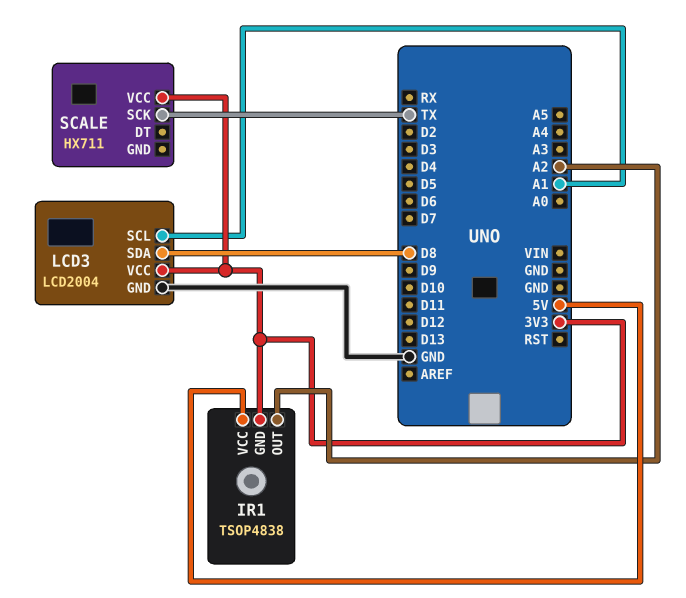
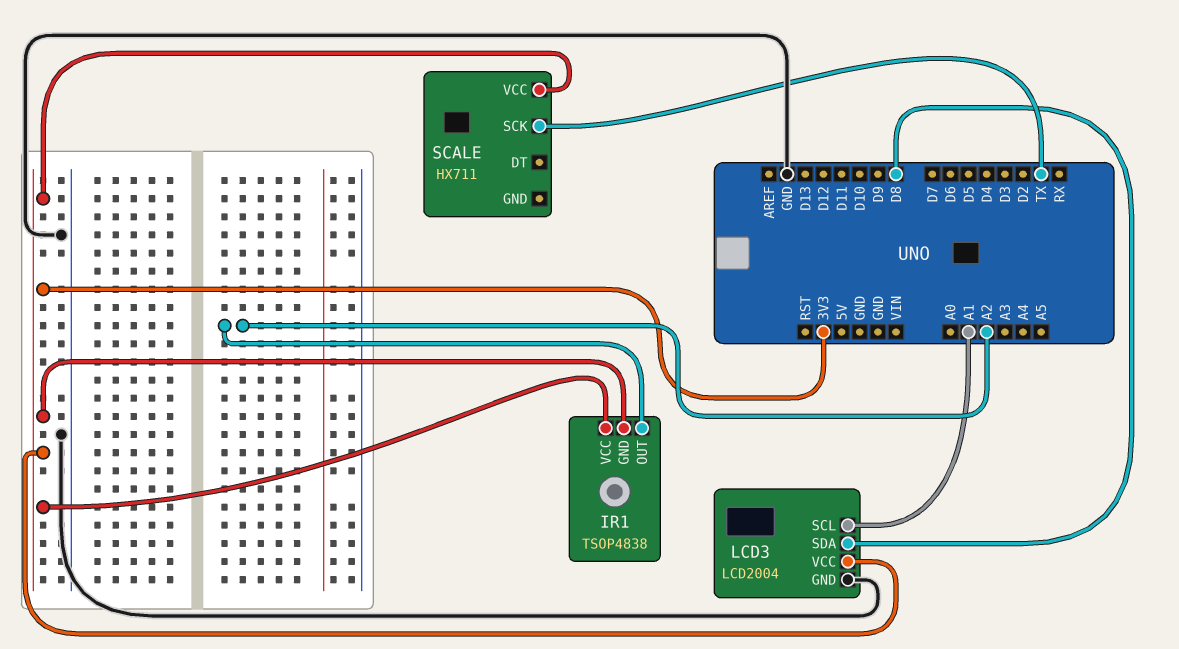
IR1 pin VCC: 5V -> 3V3

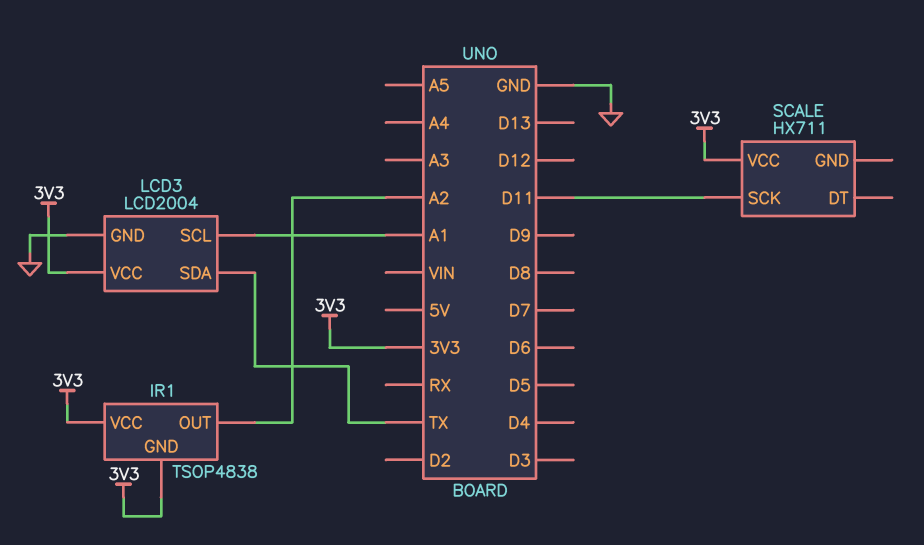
LCD3 pin SDA: D8 -> TX
SCALE pin SCK: TX -> D11

